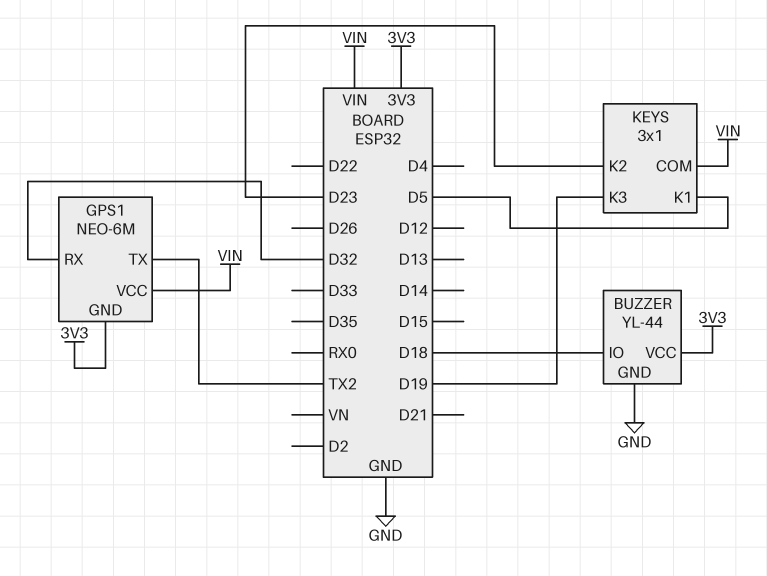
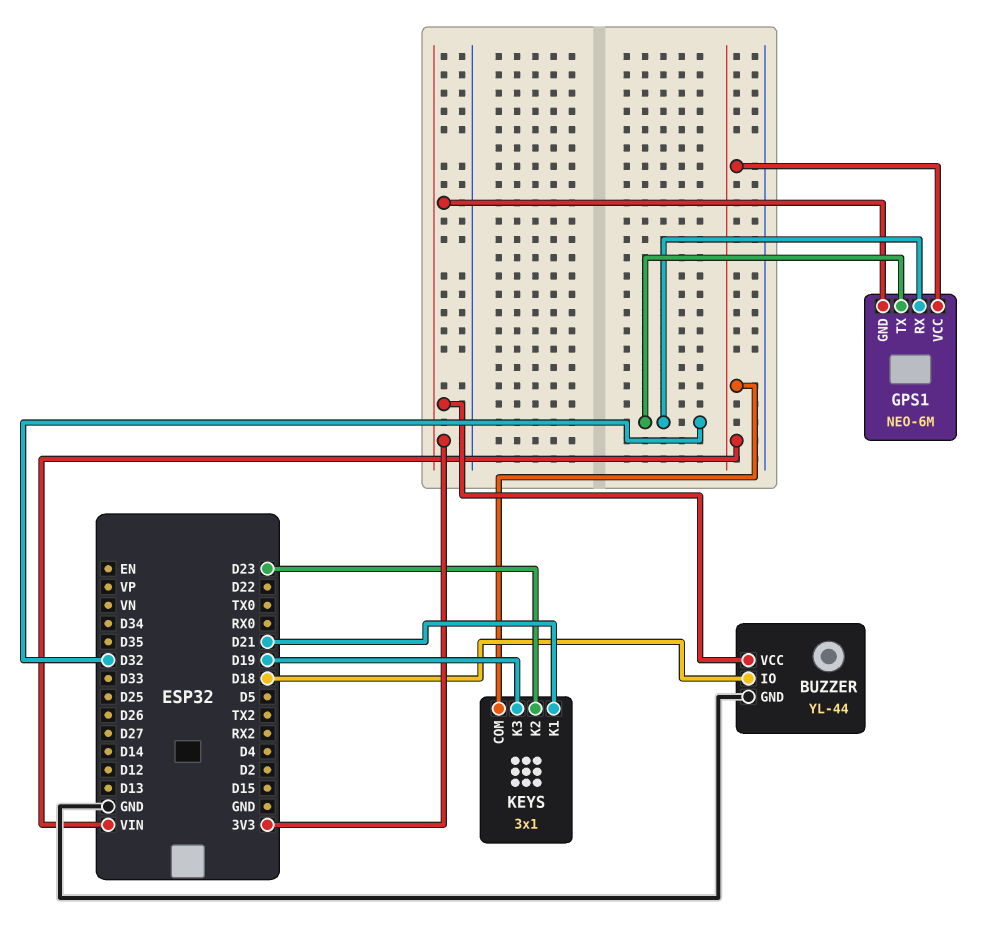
GPS1 pin TX: TX2 -> D32
KEYS pin K1: D5 -> D21

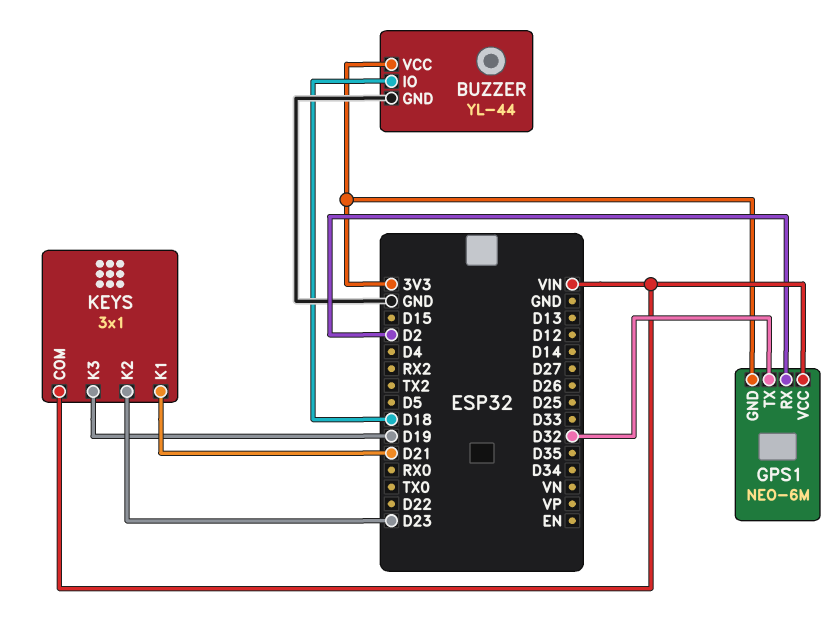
GPS1 pin RX: D32 -> D2

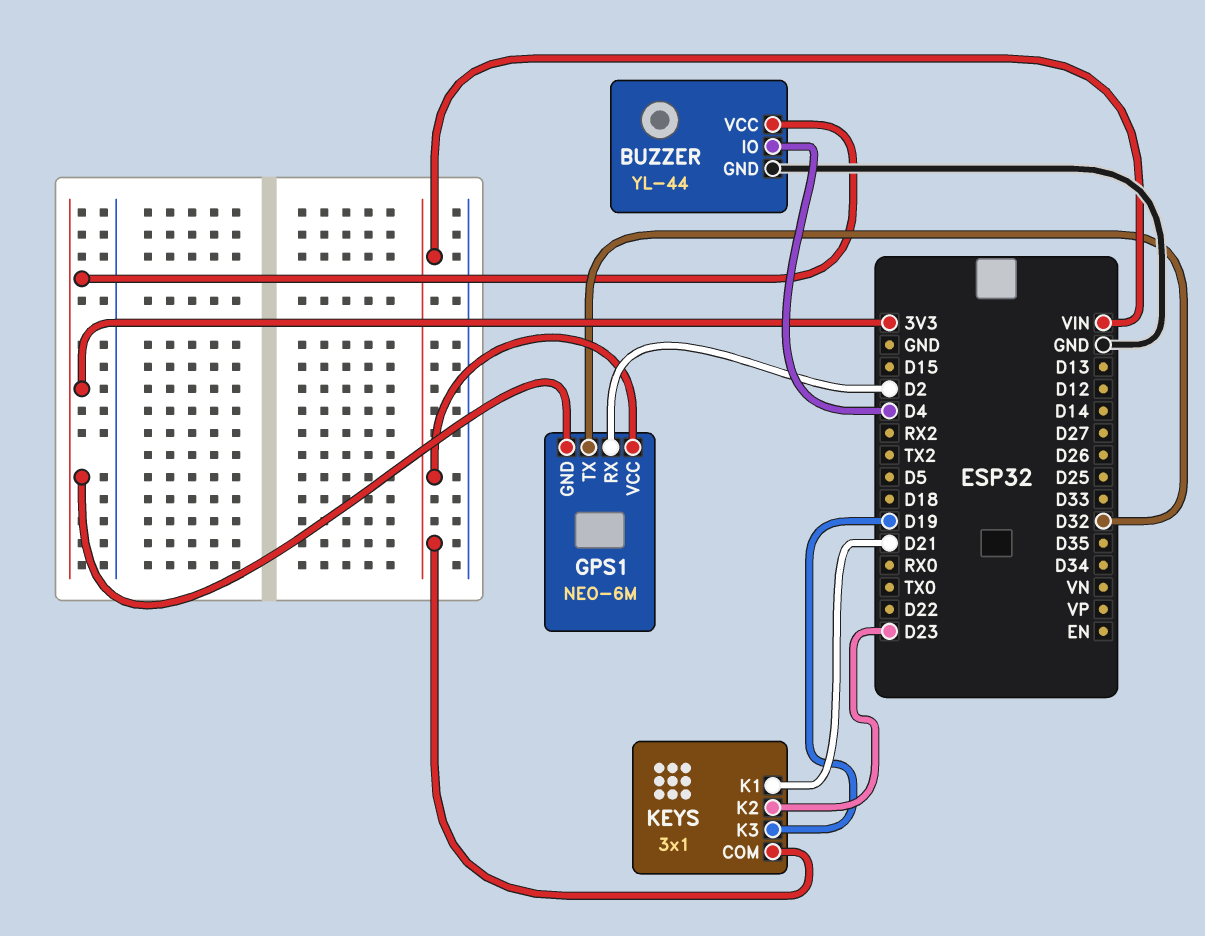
BUZZER pin IO: D18 -> D4

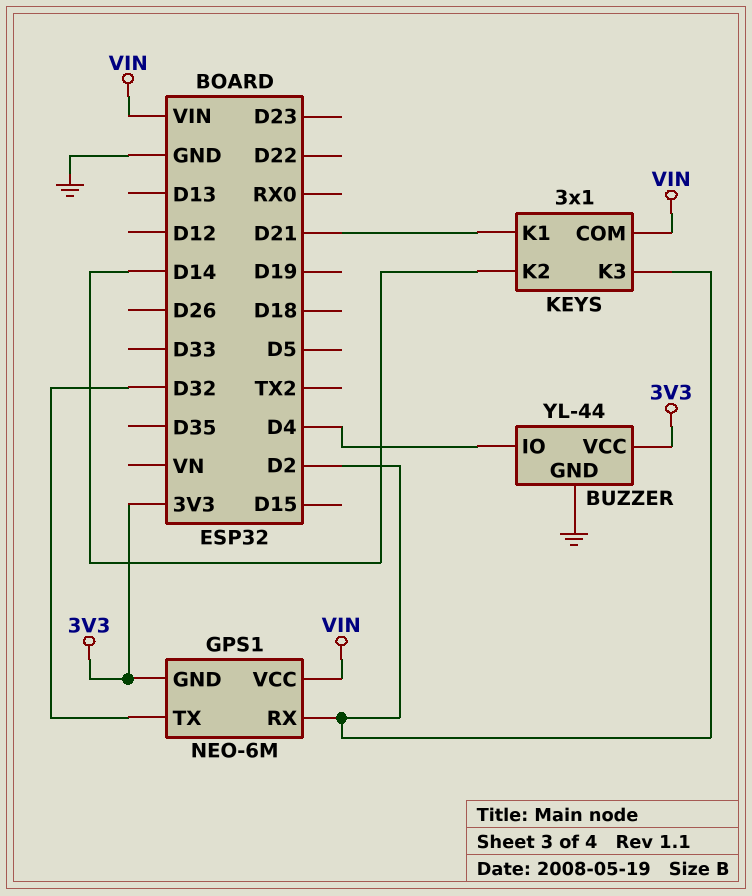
KEYS pin K2: D23 -> D14
KEYS pin K3: D19 -> D2

